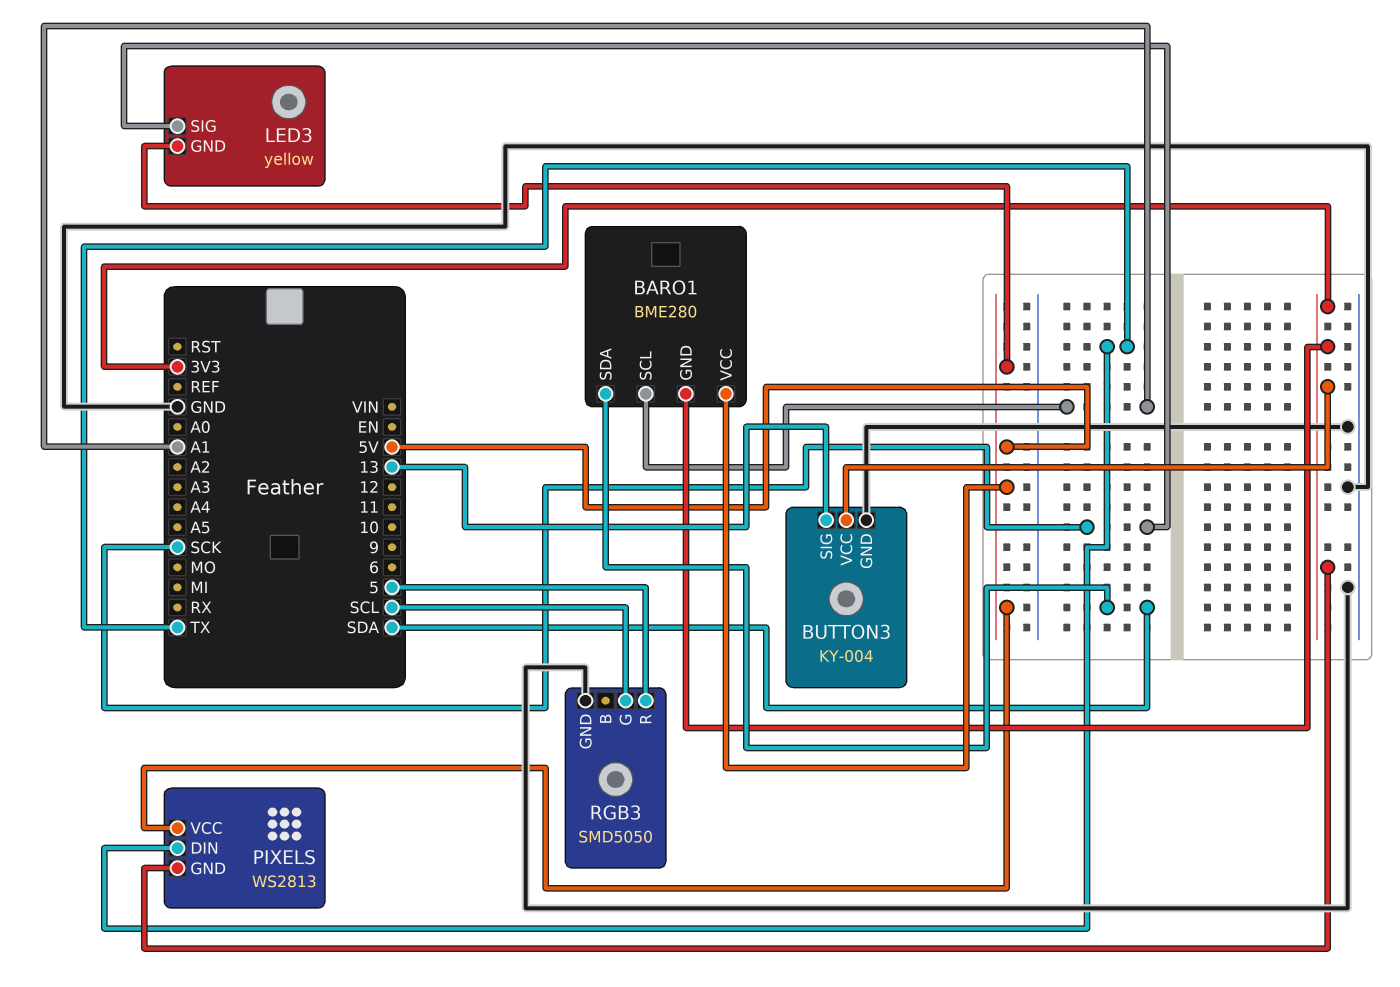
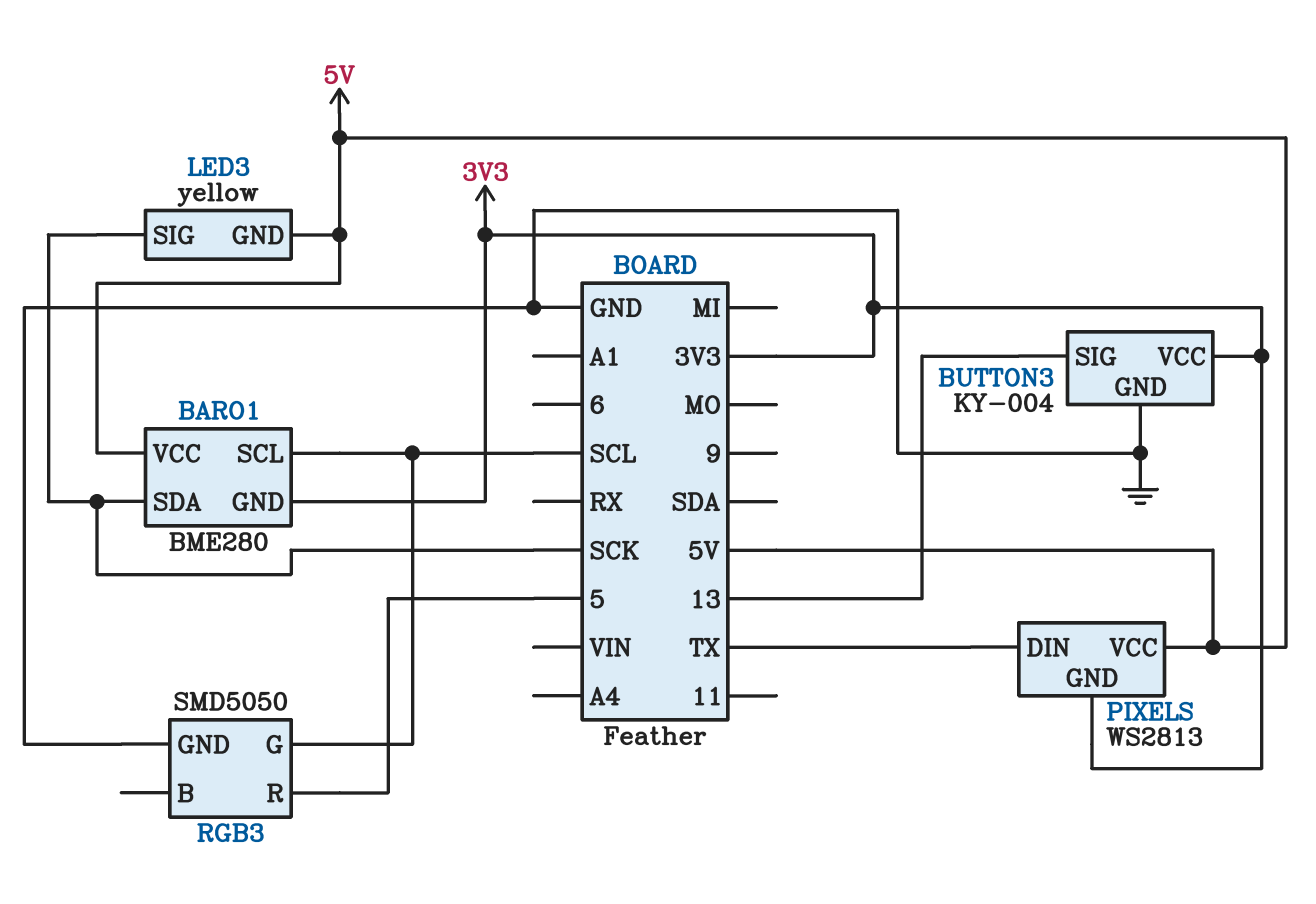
BARO1 pin SCL: A1 -> SCL
BARO1 pin SDA: SDA -> SCK

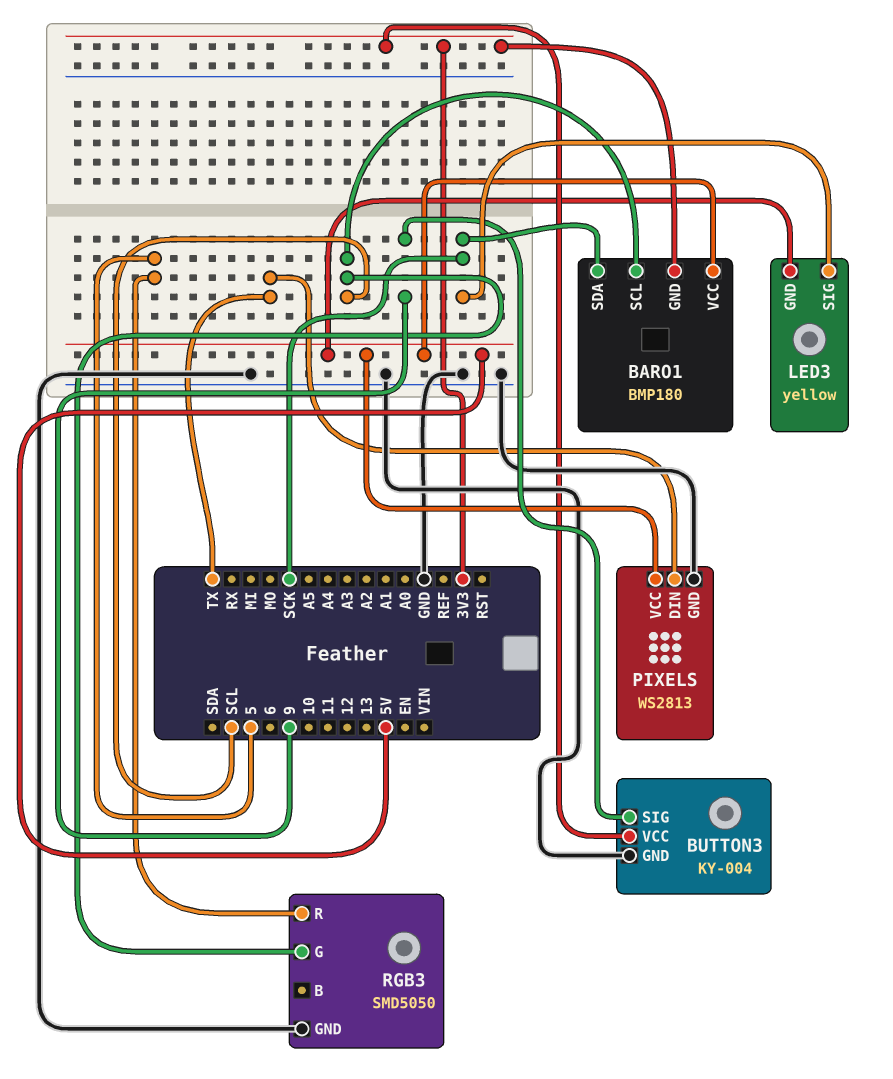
BARO1: BME280 -> BMP180
BUTTON3 pin SIG: 13 -> 9
PIXELS pin GND: 3V3 -> GND

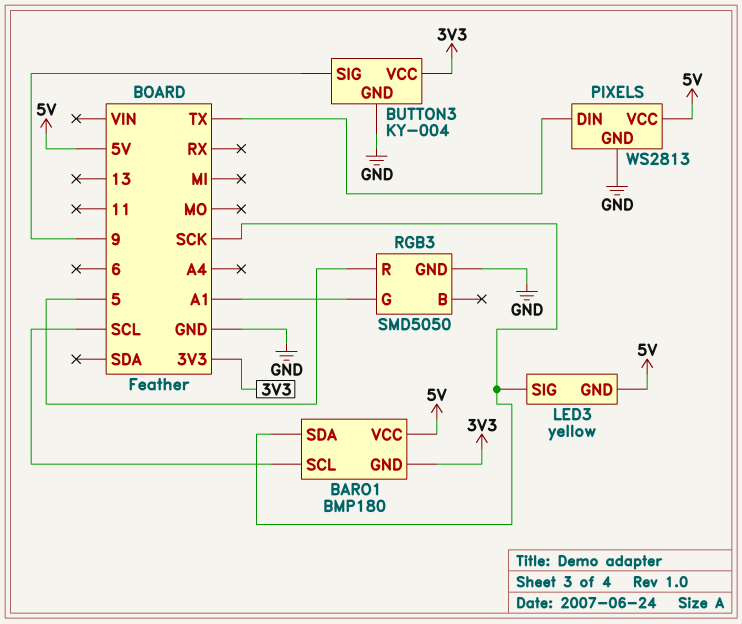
RGB3 pin G: SCL -> A1

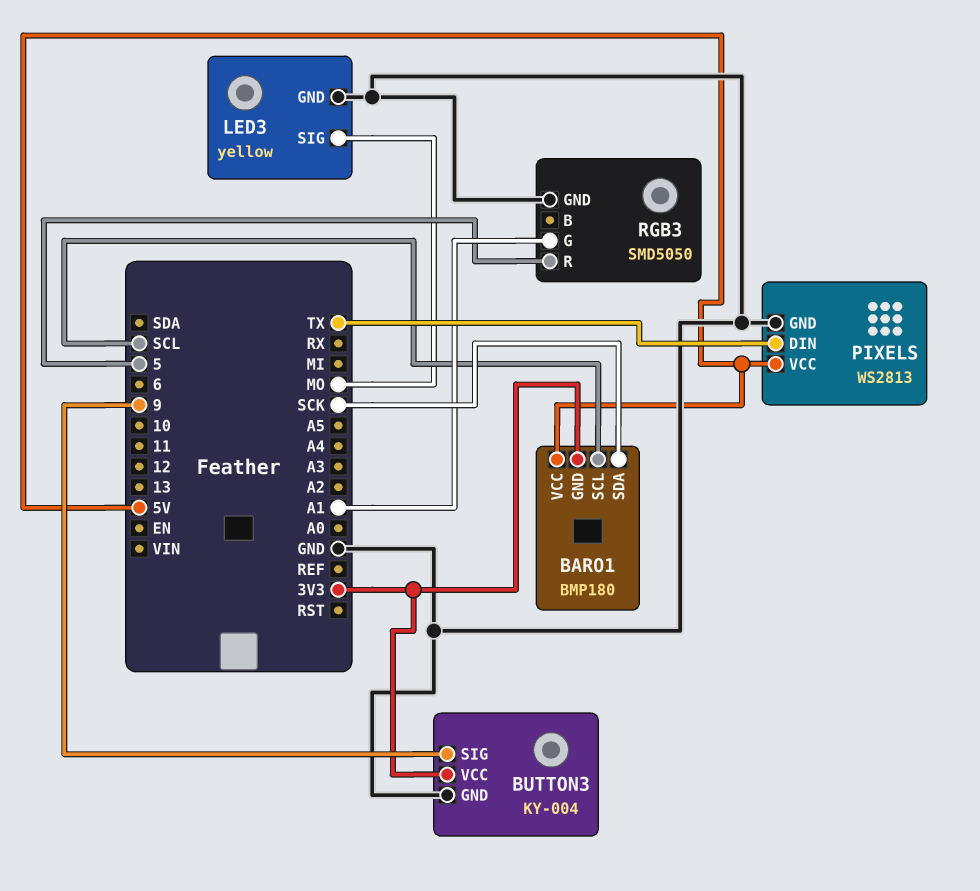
LED3 pin GND: 5V -> GND
LED3 pin SIG: SCK -> MO

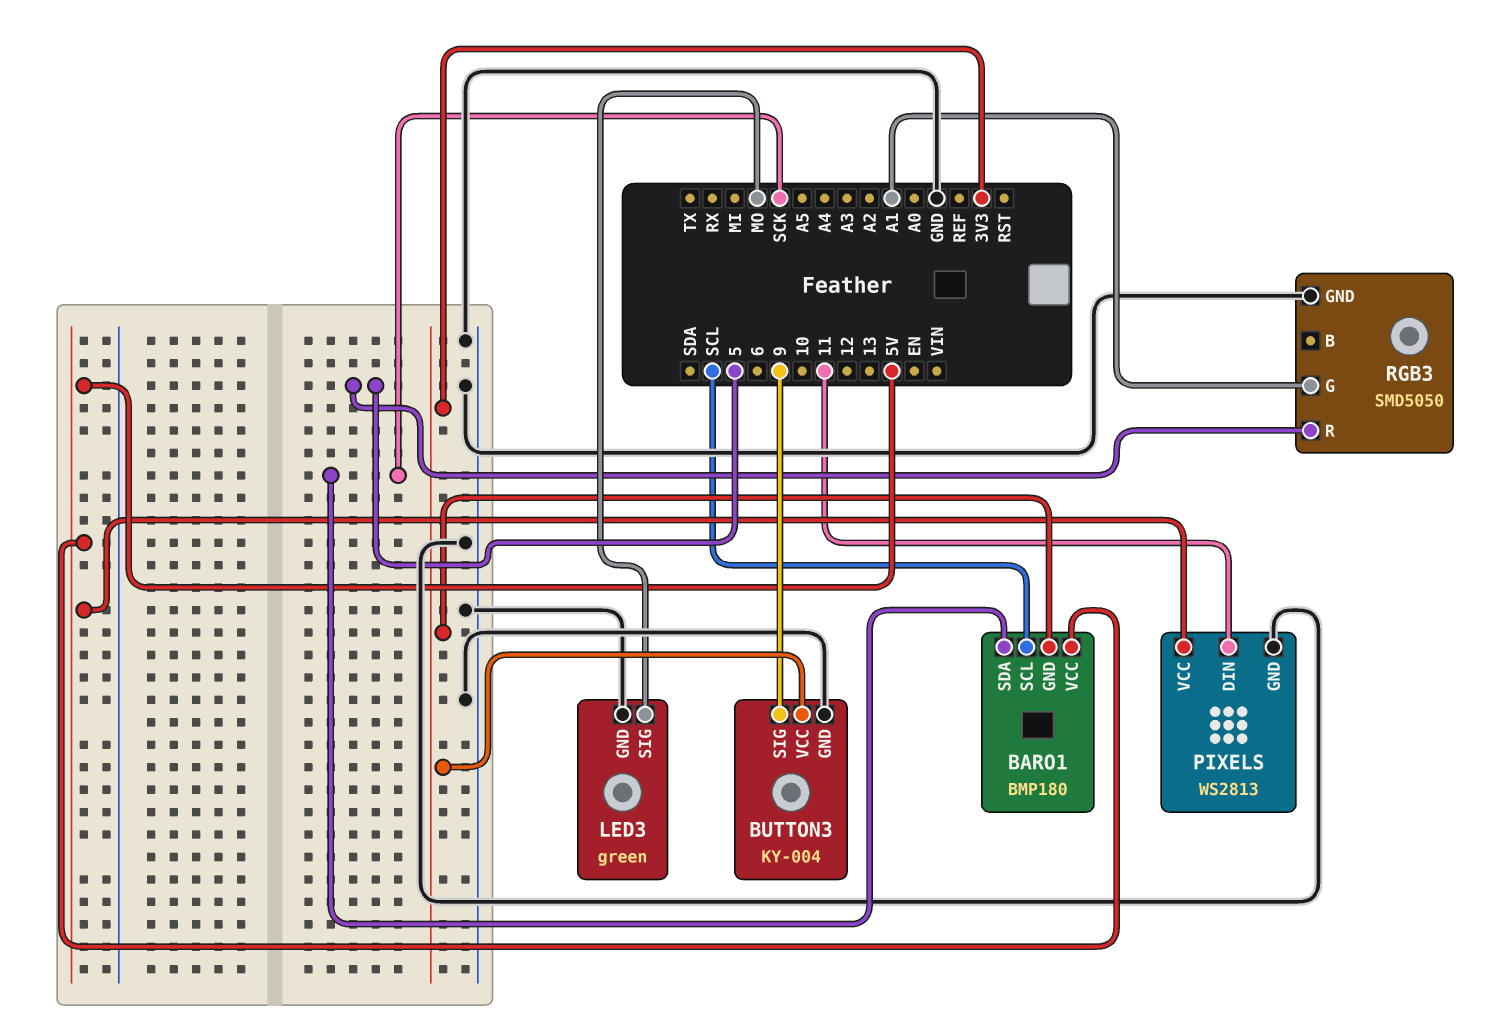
LED3: yellow -> green
PIXELS pin DIN: TX -> 11

